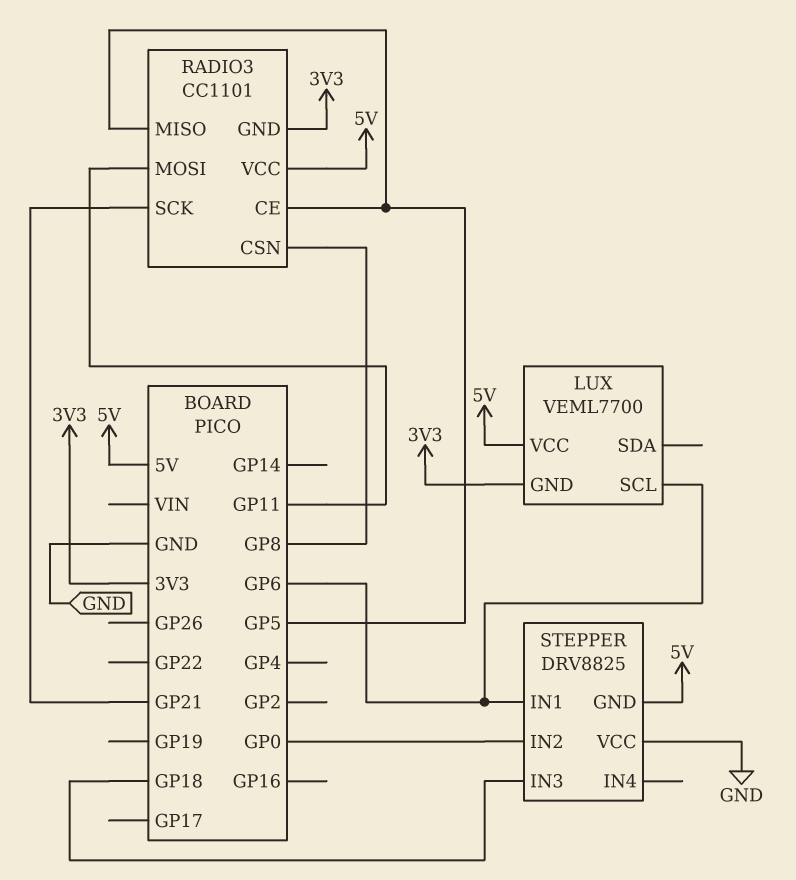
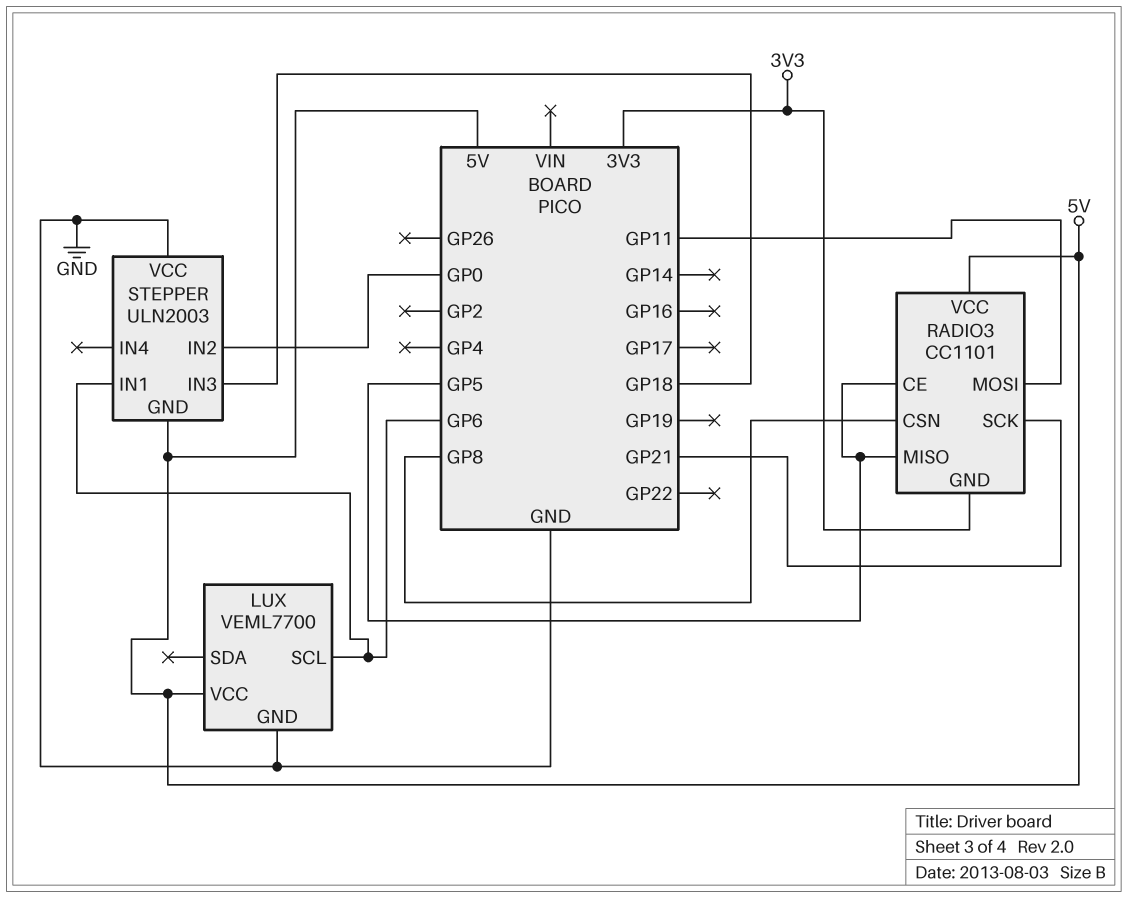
LUX pin GND: 3V3 -> GND
STEPPER: DRV8825 -> ULN2003

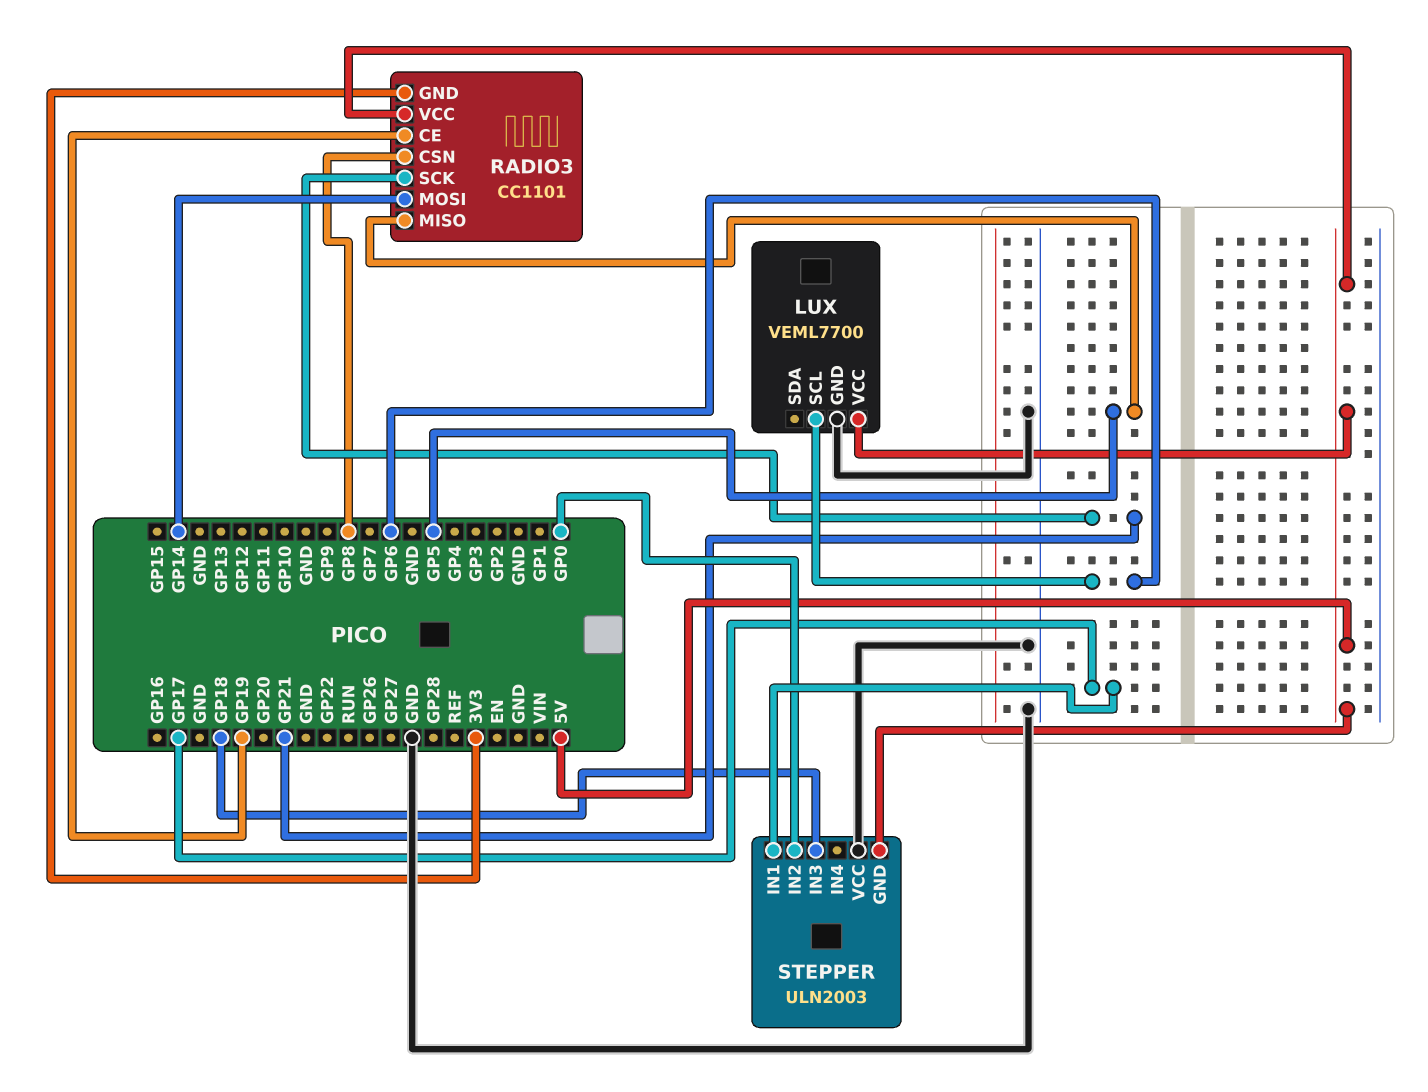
RADIO3 pin CE: GP5 -> GP19
RADIO3 pin MOSI: GP11 -> GP14
STEPPER pin IN1: GP6 -> GP17

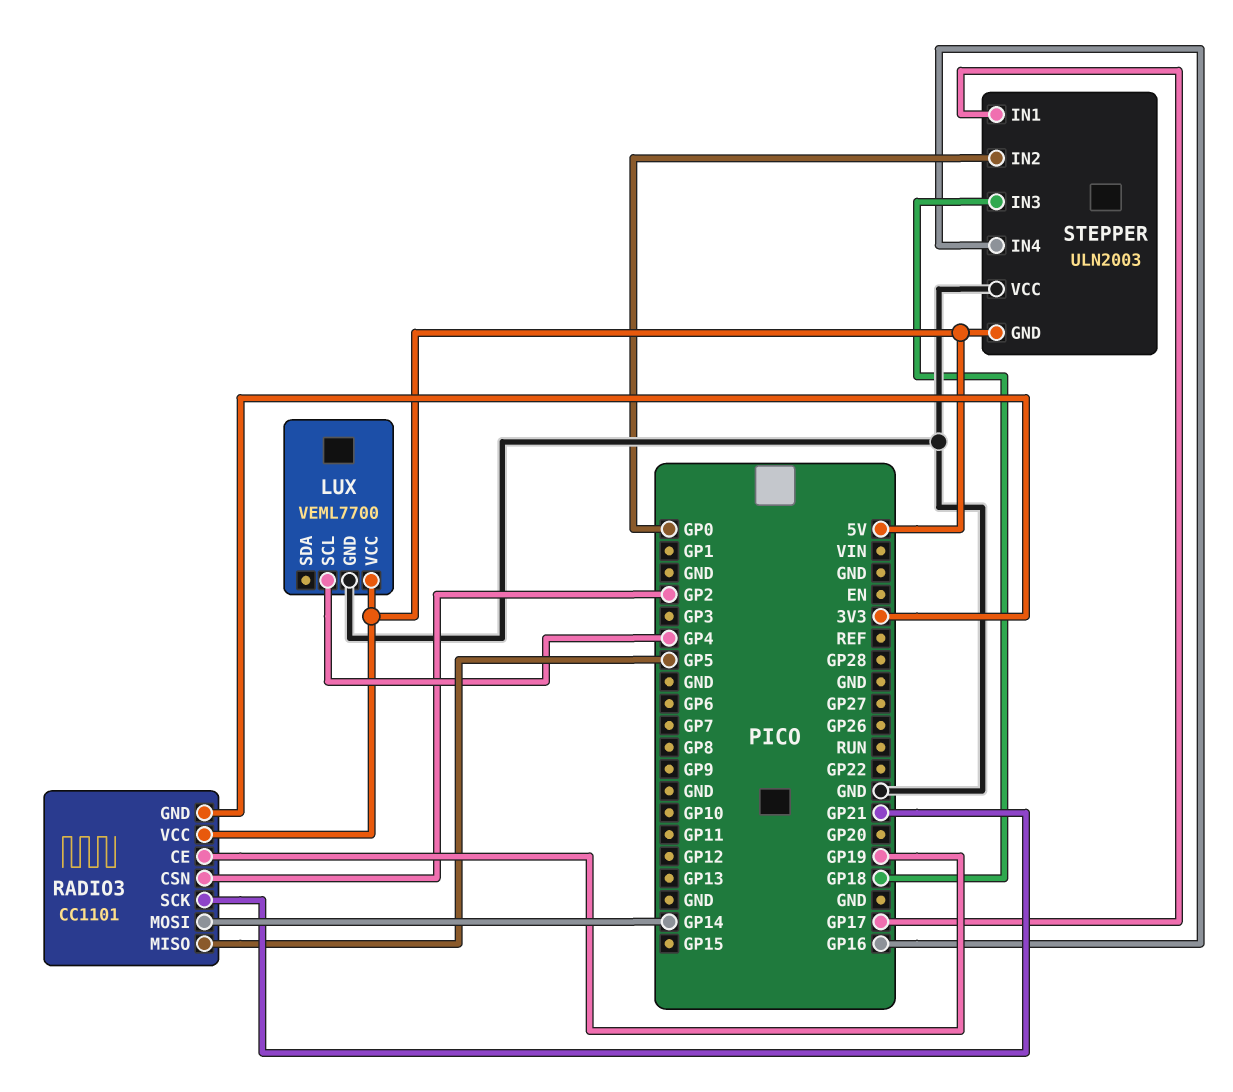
LUX pin SCL: GP6 -> GP4
RADIO3 pin CSN: GP8 -> GP2
STEPPER pin IN4: none -> GP16

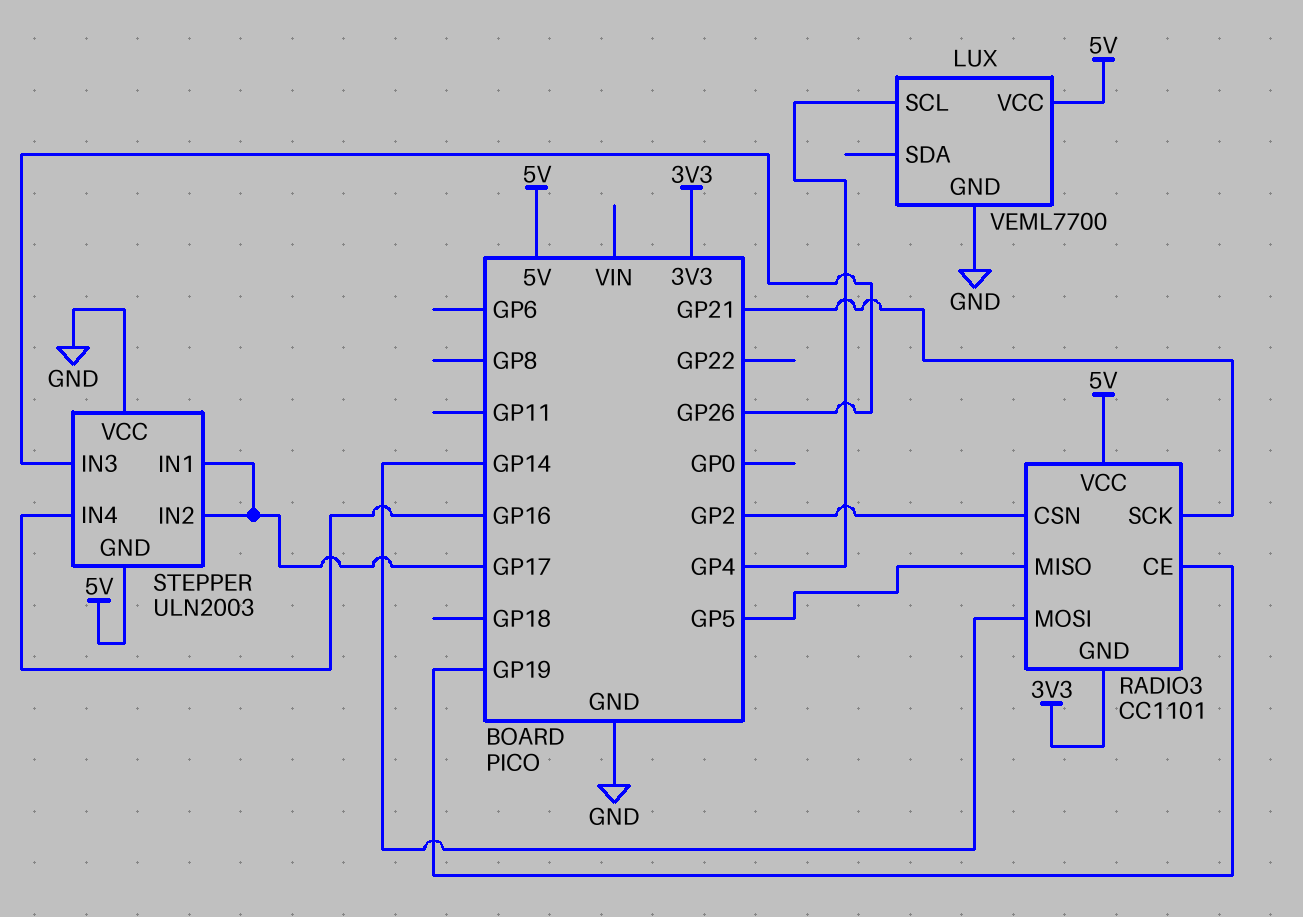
STEPPER pin IN2: GP0 -> GP17
STEPPER pin IN3: GP18 -> GP26

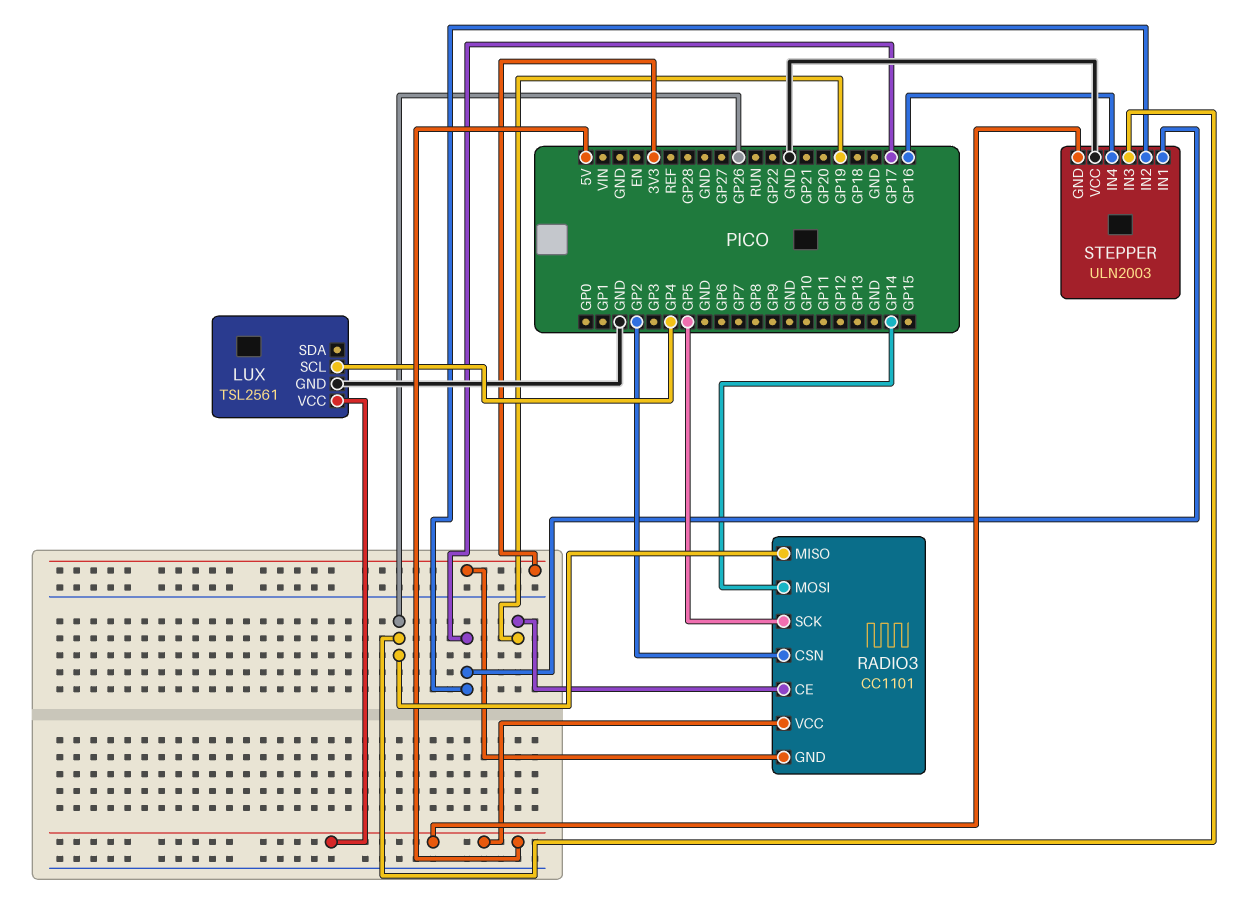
LUX: VEML7700 -> TSL2561
RADIO3 pin MISO: GP5 -> GP26
RADIO3 pin SCK: GP21 -> GP5

